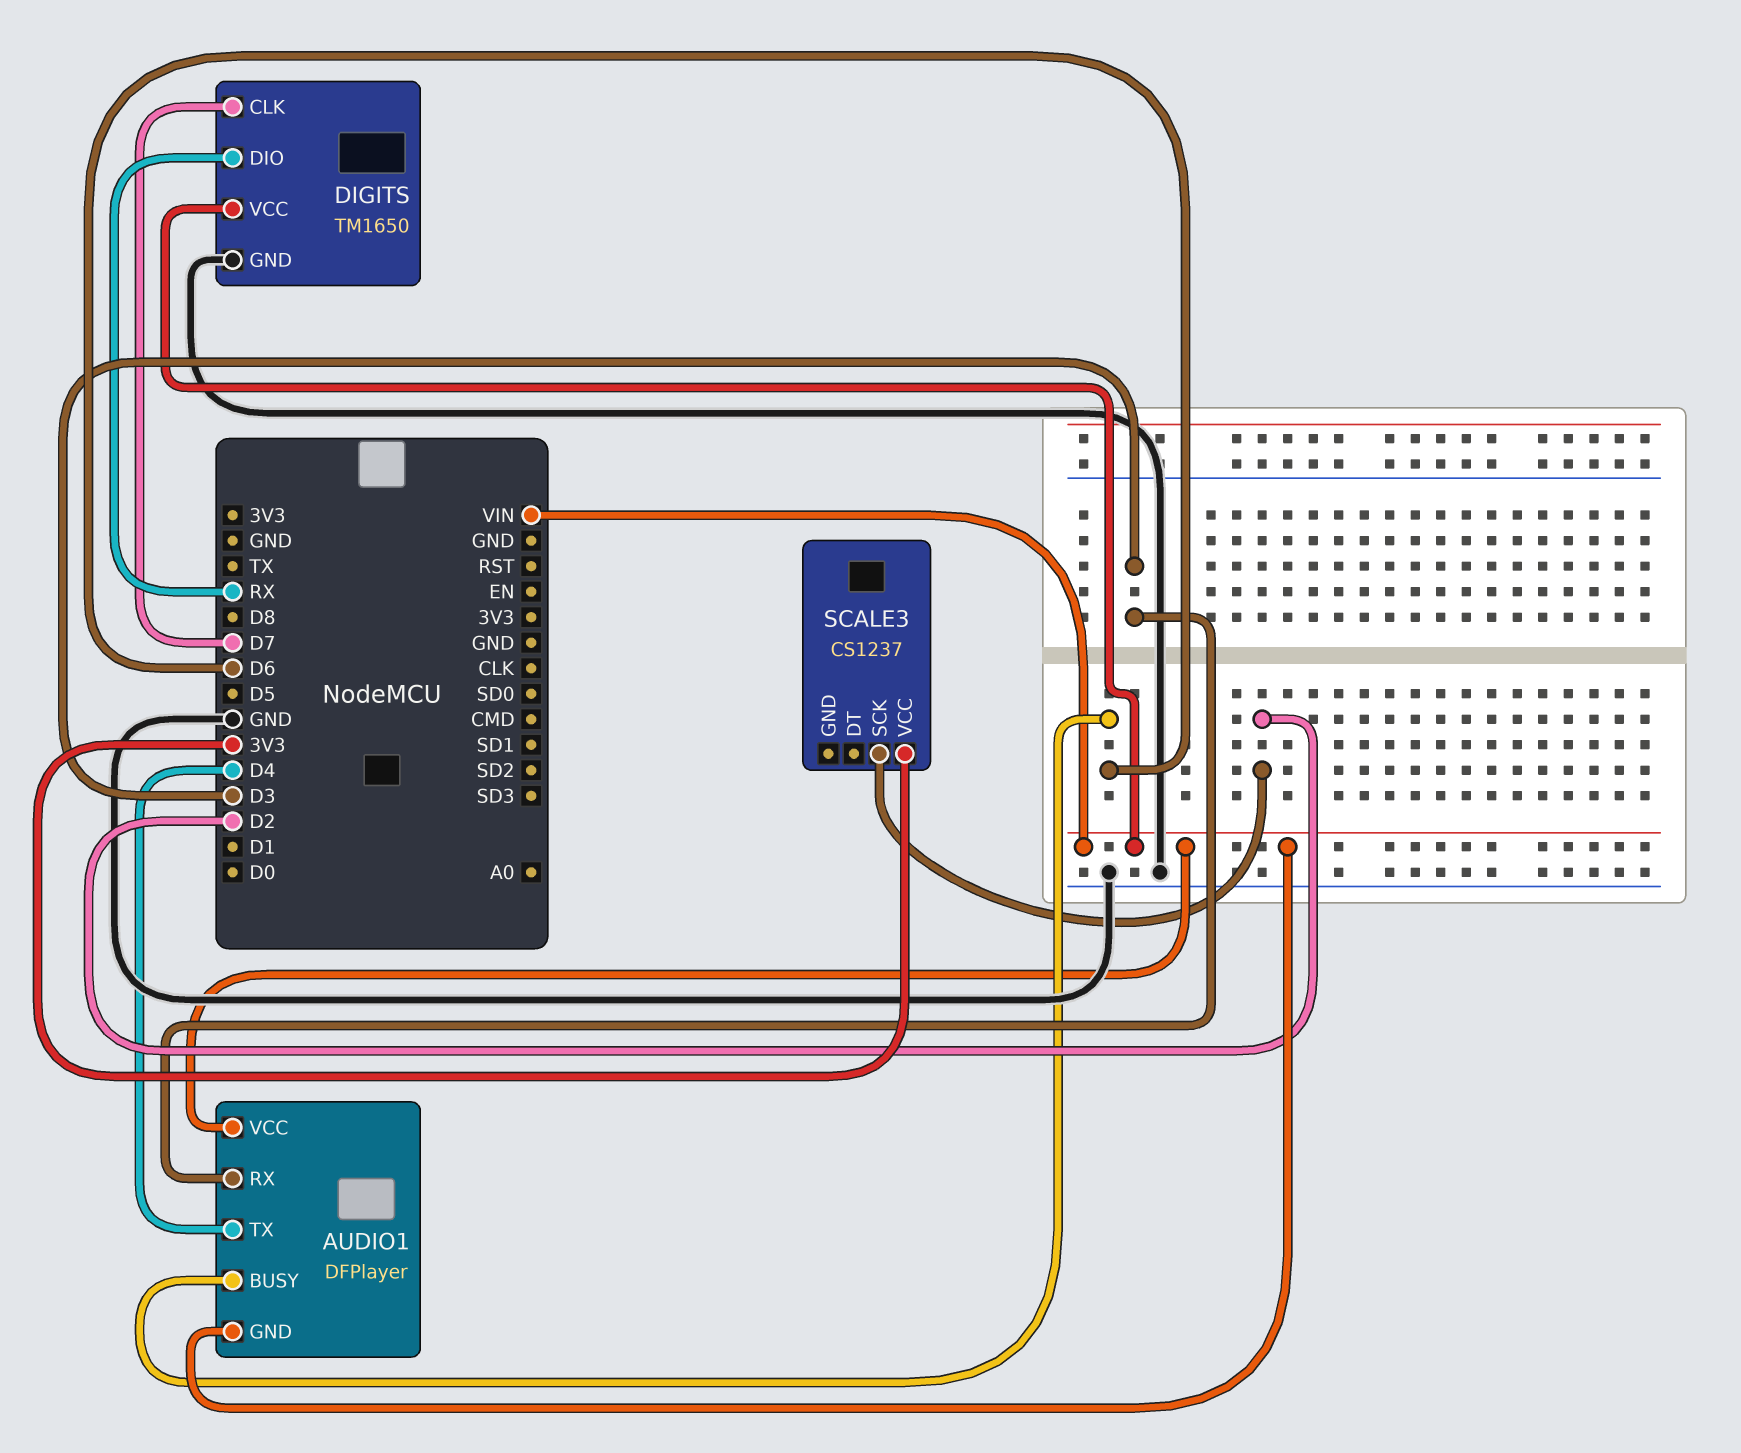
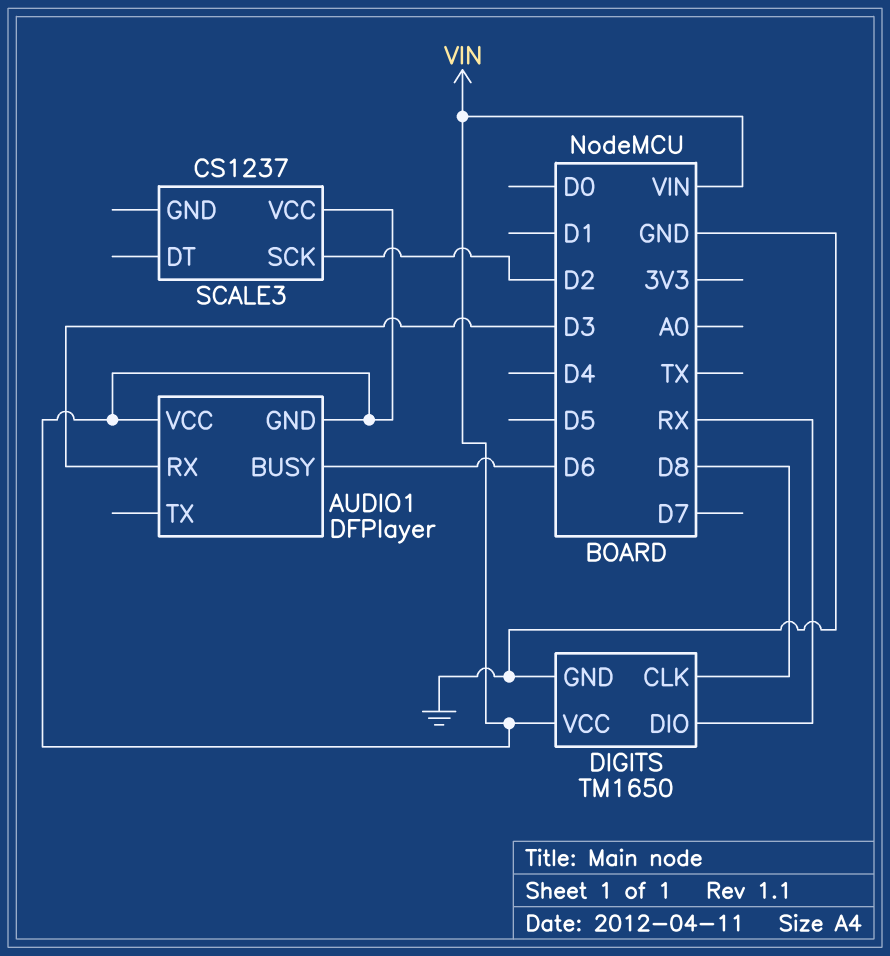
AUDIO1 pin TX: D4 -> none
DIGITS pin CLK: D7 -> D8
SCALE3 pin VCC: 3V3 -> VIN

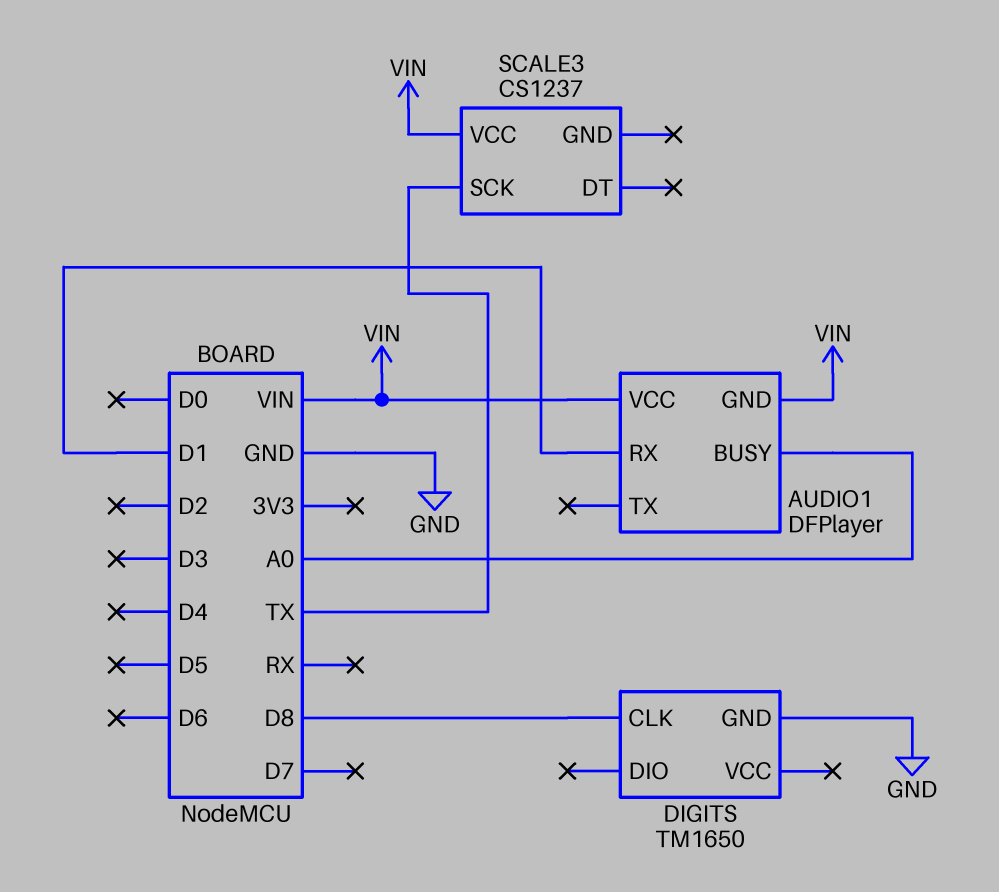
AUDIO1 pin BUSY: D6 -> A0
AUDIO1 pin RX: D3 -> D1
DIGITS pin DIO: RX -> none
DIGITS pin VCC: VIN -> none
SCALE3 pin SCK: D2 -> TX

